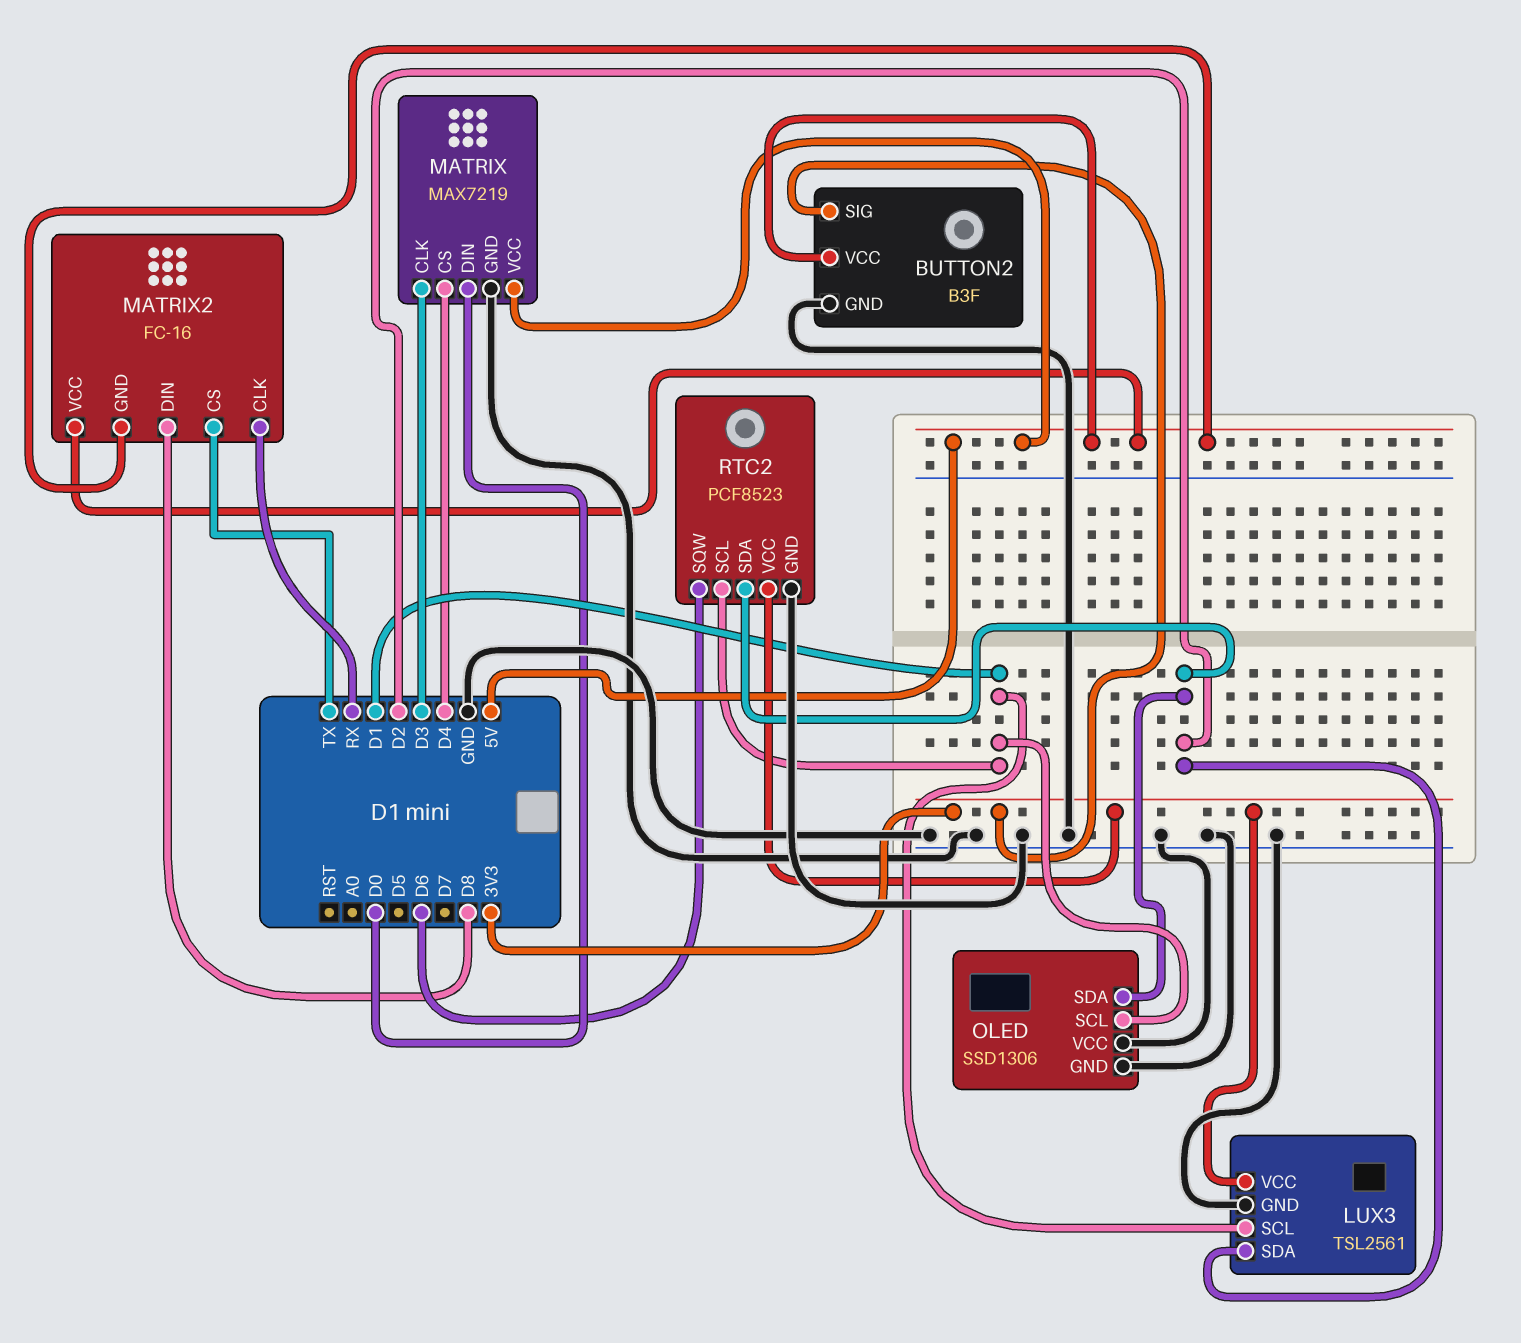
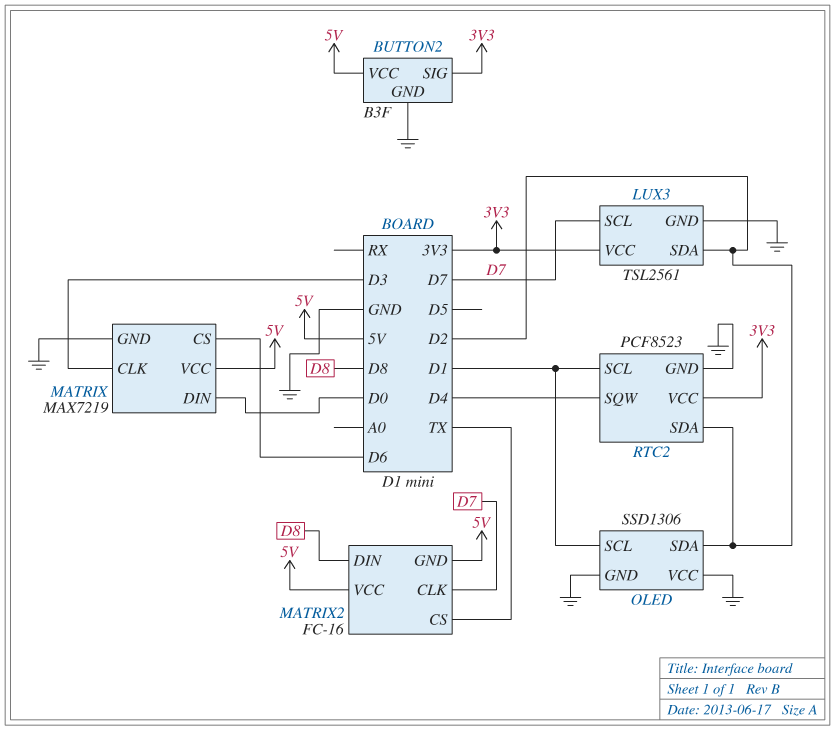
LUX3 pin SCL: D1 -> D7
MATRIX pin CS: D4 -> D6
MATRIX2 pin CLK: RX -> D7
RTC2 pin SQW: D6 -> D4

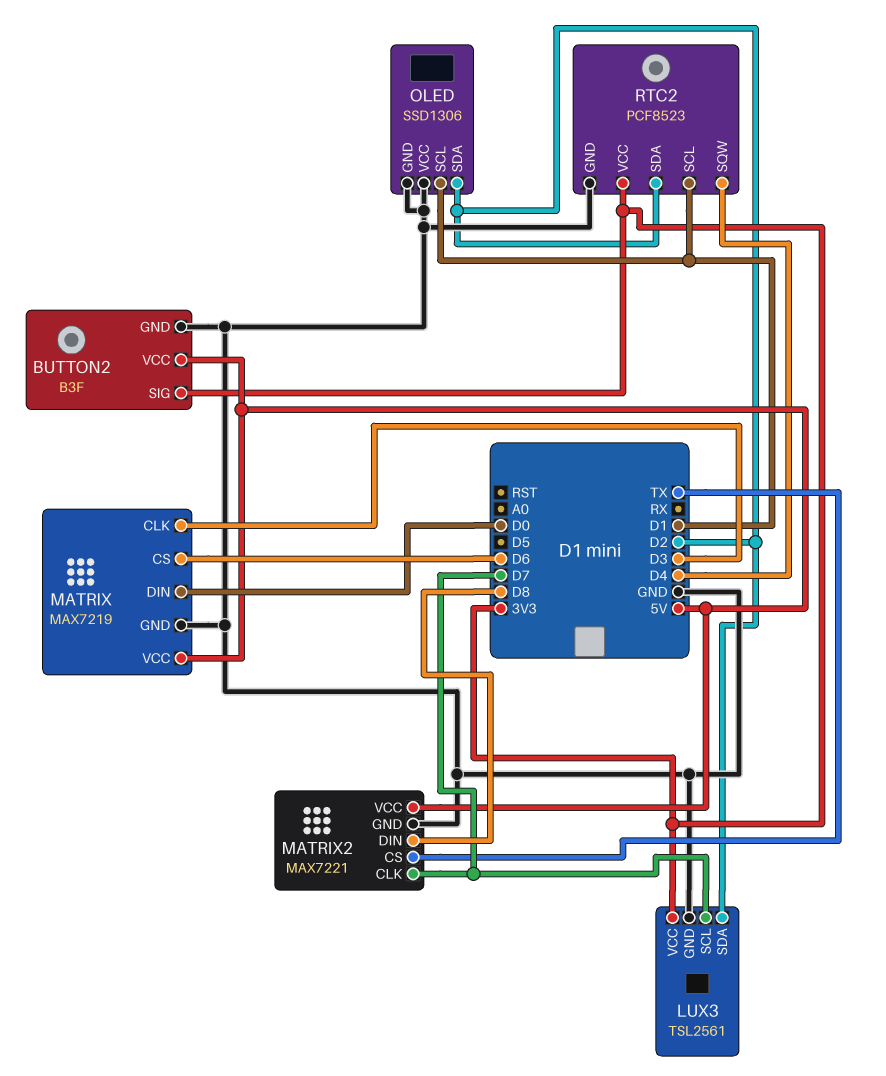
MATRIX2: FC-16 -> MAX7221
MATRIX2 pin GND: 5V -> GND

